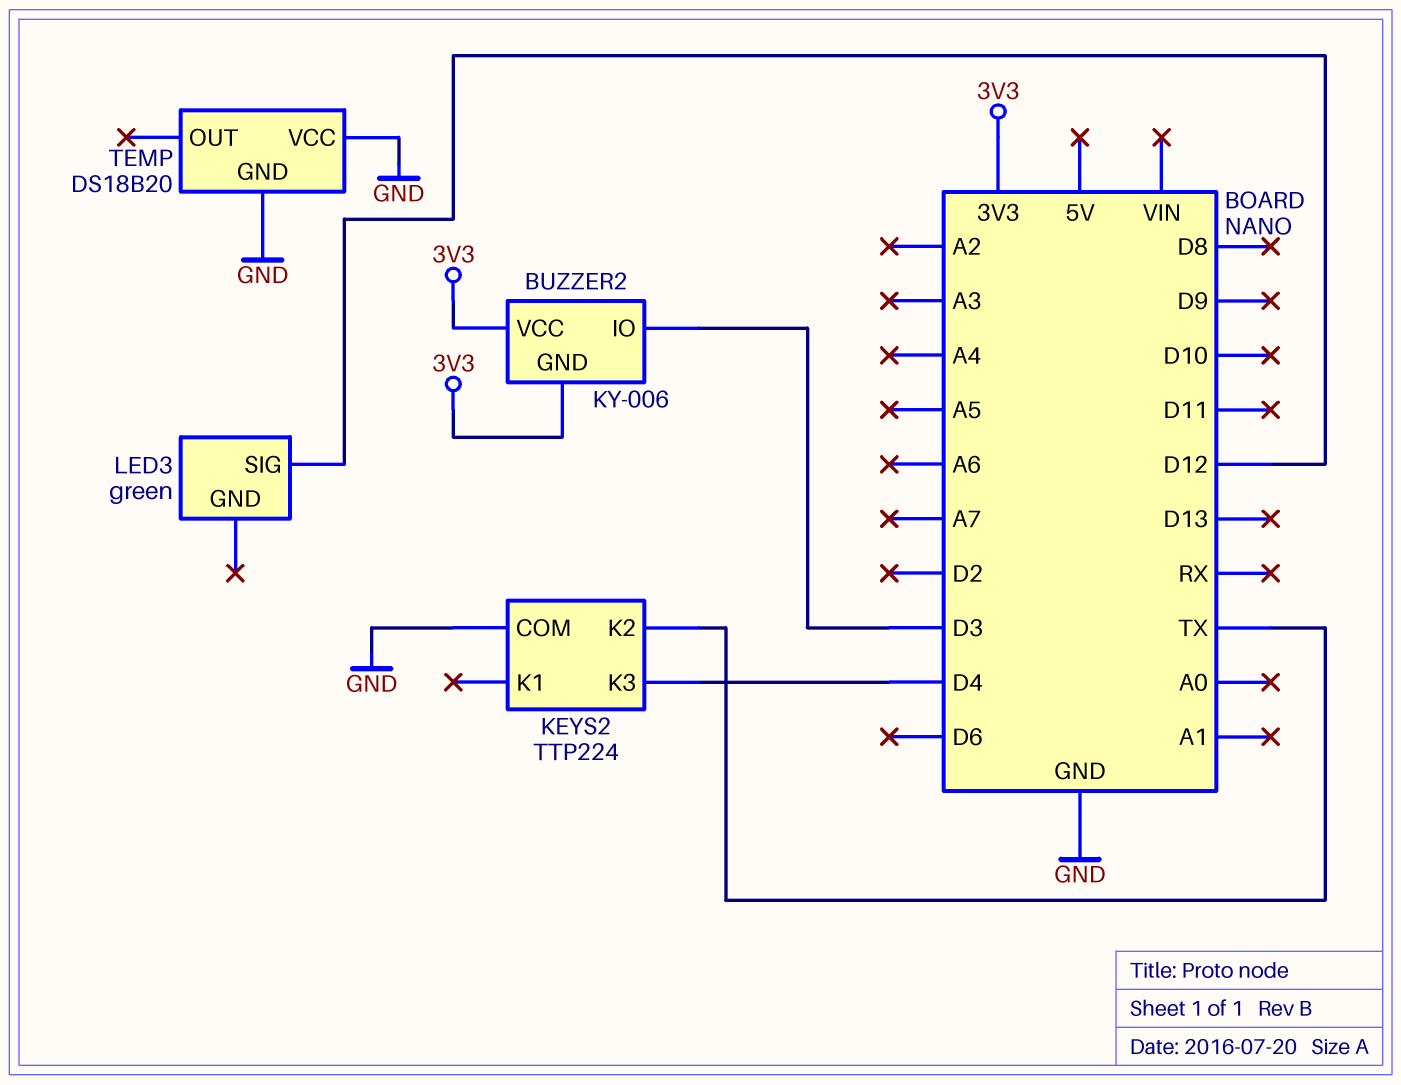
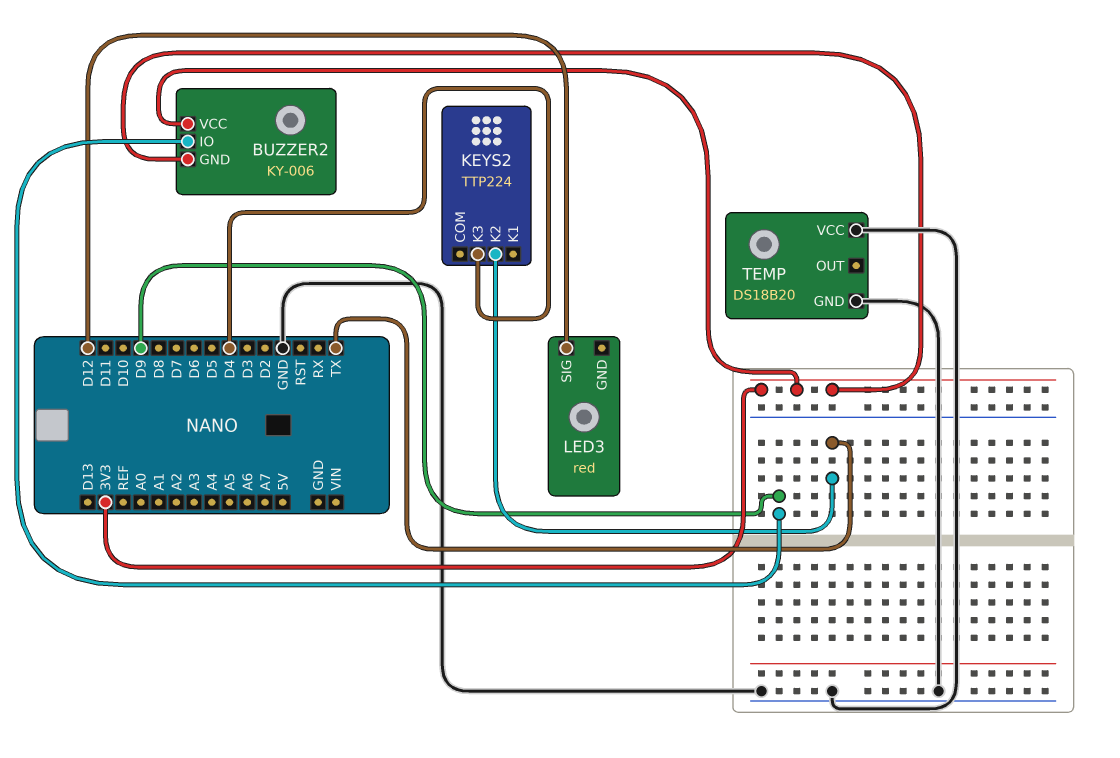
BUZZER2 pin IO: D3 -> D9
KEYS2 pin COM: GND -> none
LED3: green -> red

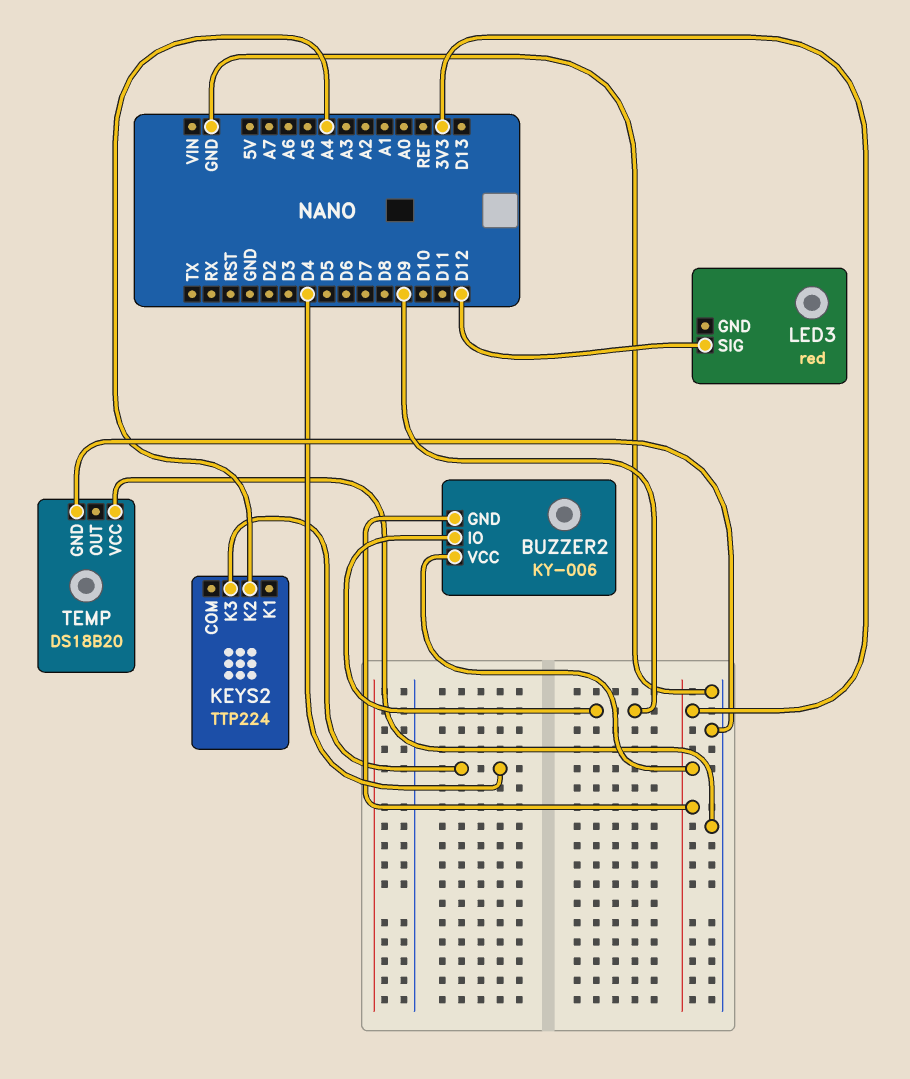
KEYS2 pin K2: TX -> A4

